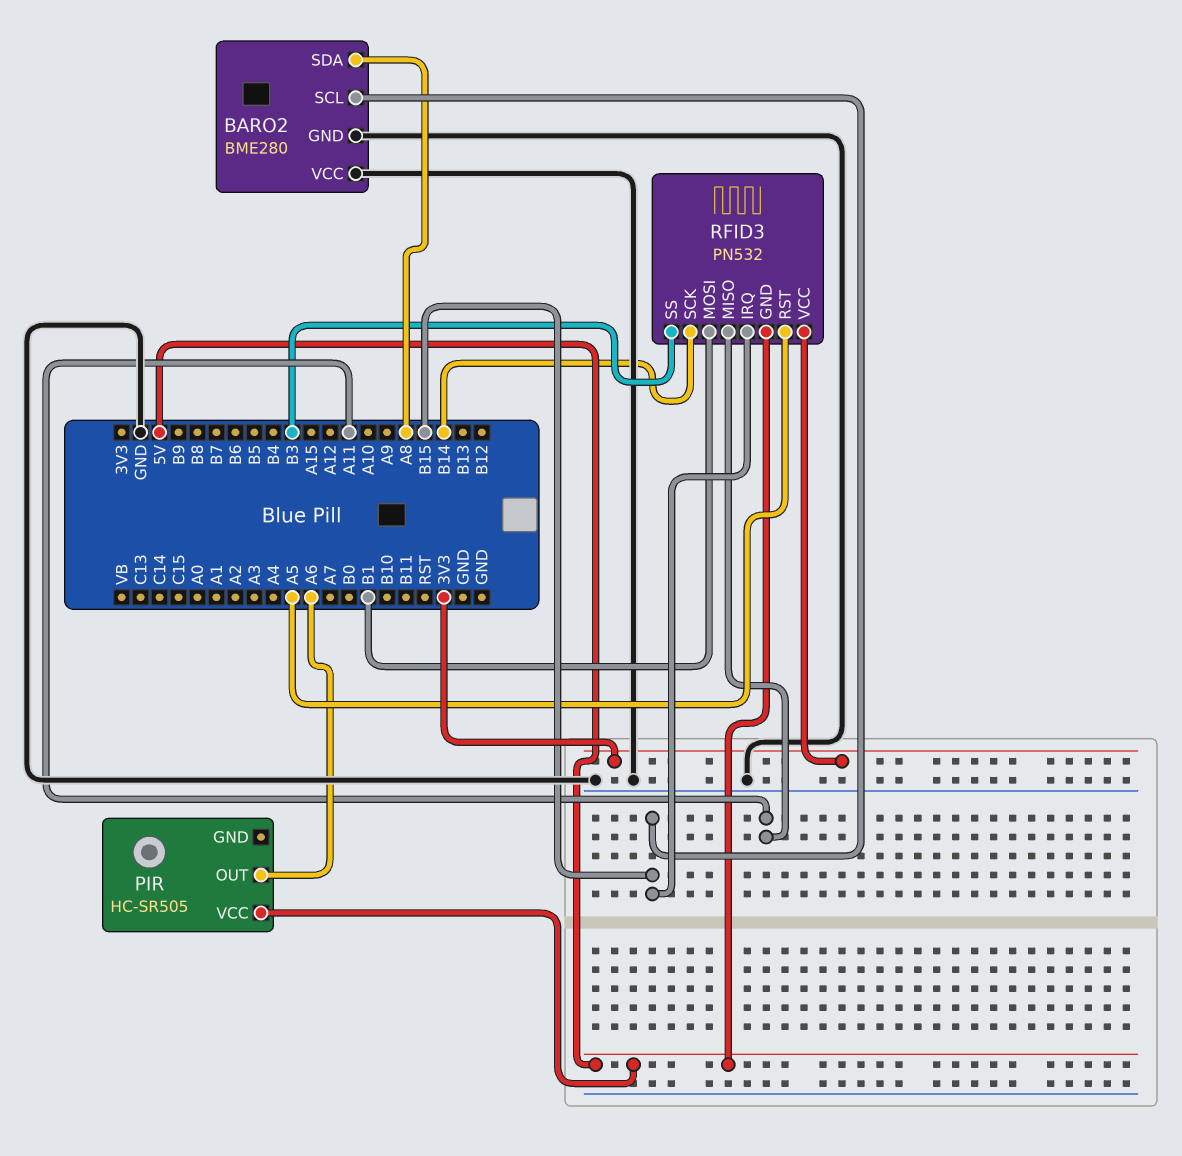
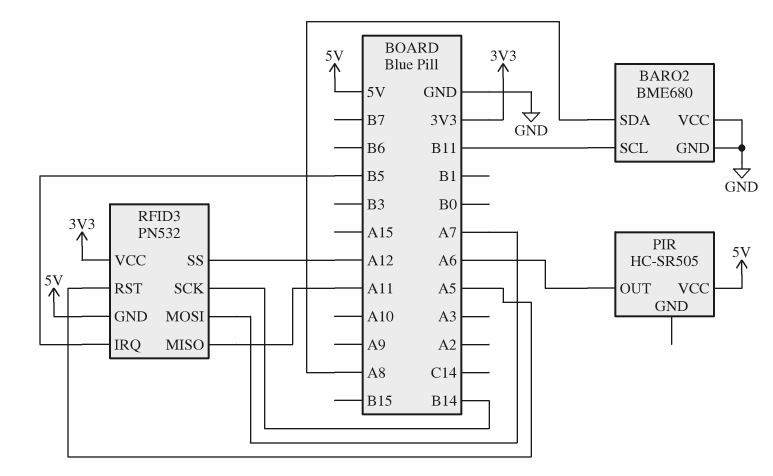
BARO2: BME280 -> BME680
BARO2 pin SCL: B15 -> B11
RFID3 pin IRQ: B15 -> B5
RFID3 pin MOSI: B1 -> A7
RFID3 pin SS: B3 -> A12

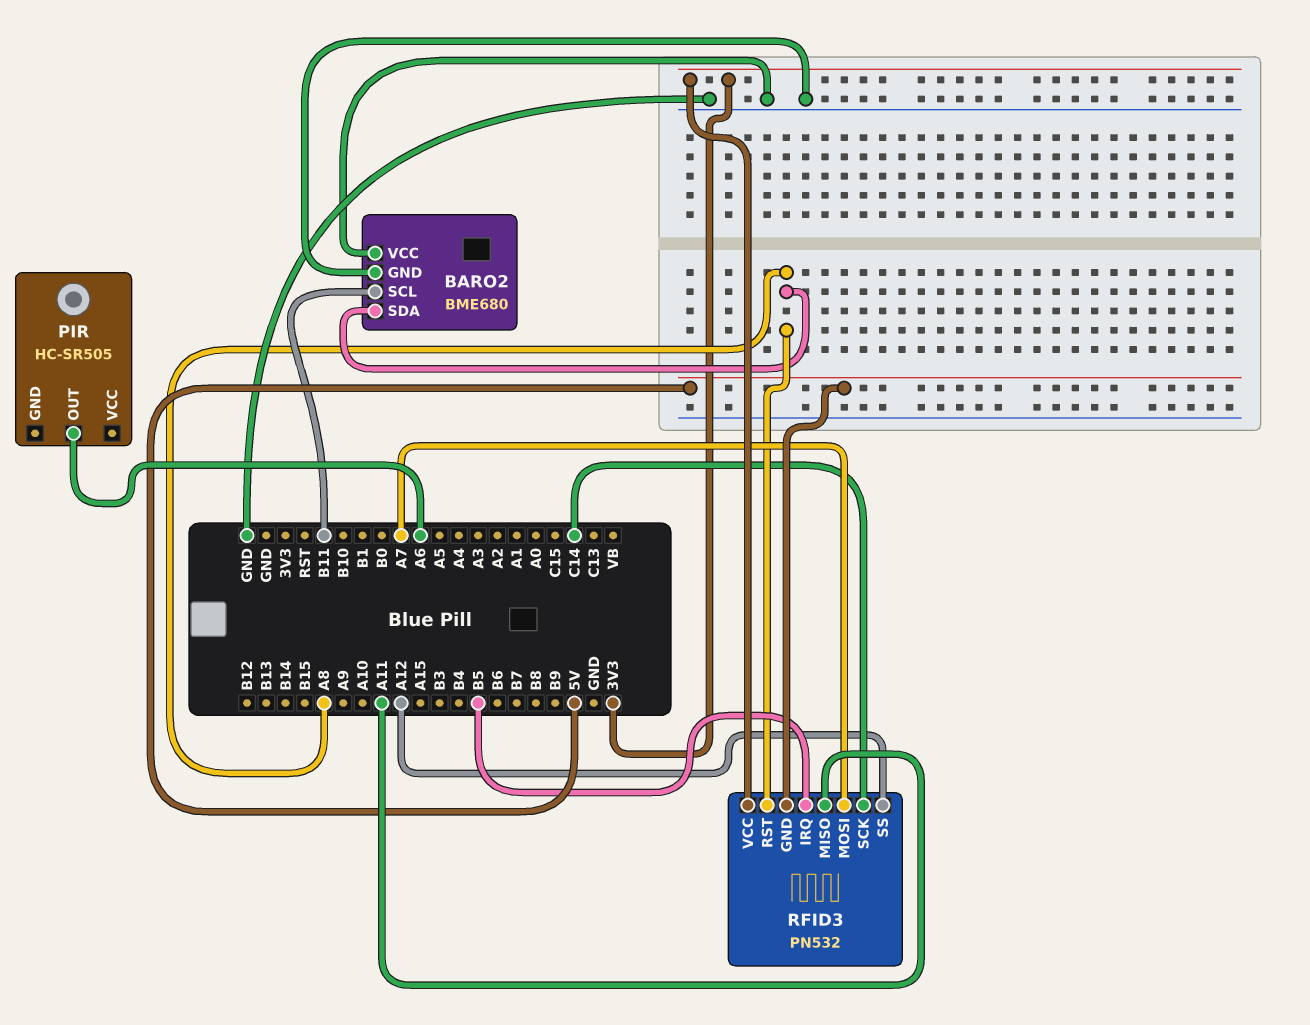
PIR pin VCC: 5V -> none
RFID3 pin RST: A5 -> A8
RFID3 pin SCK: B14 -> C14

